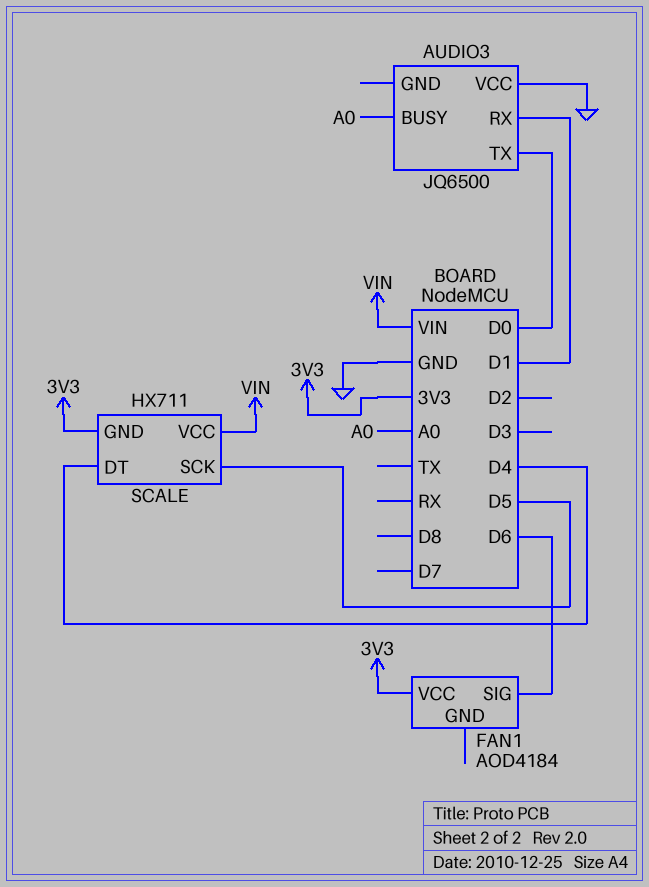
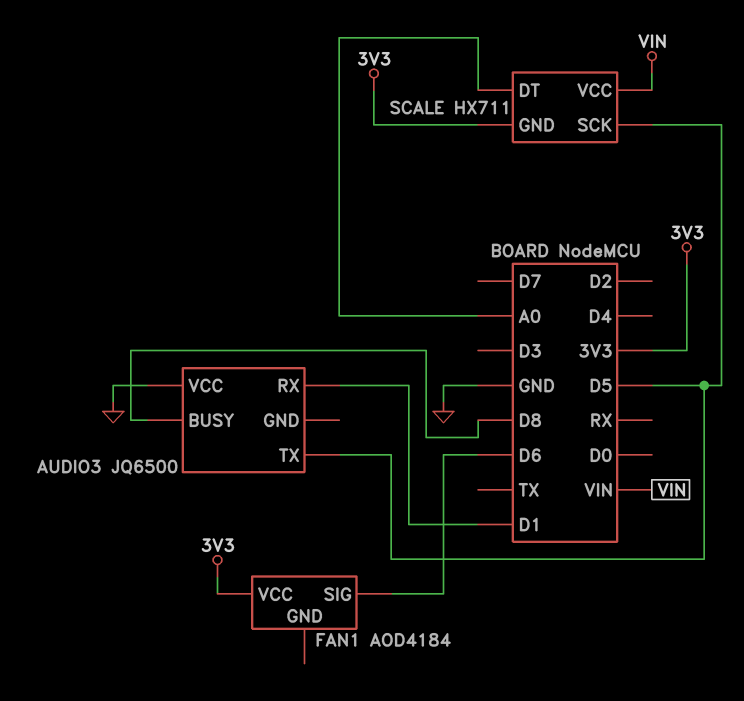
AUDIO3 pin BUSY: A0 -> D8
AUDIO3 pin TX: D0 -> D5
SCALE pin DT: D4 -> A0

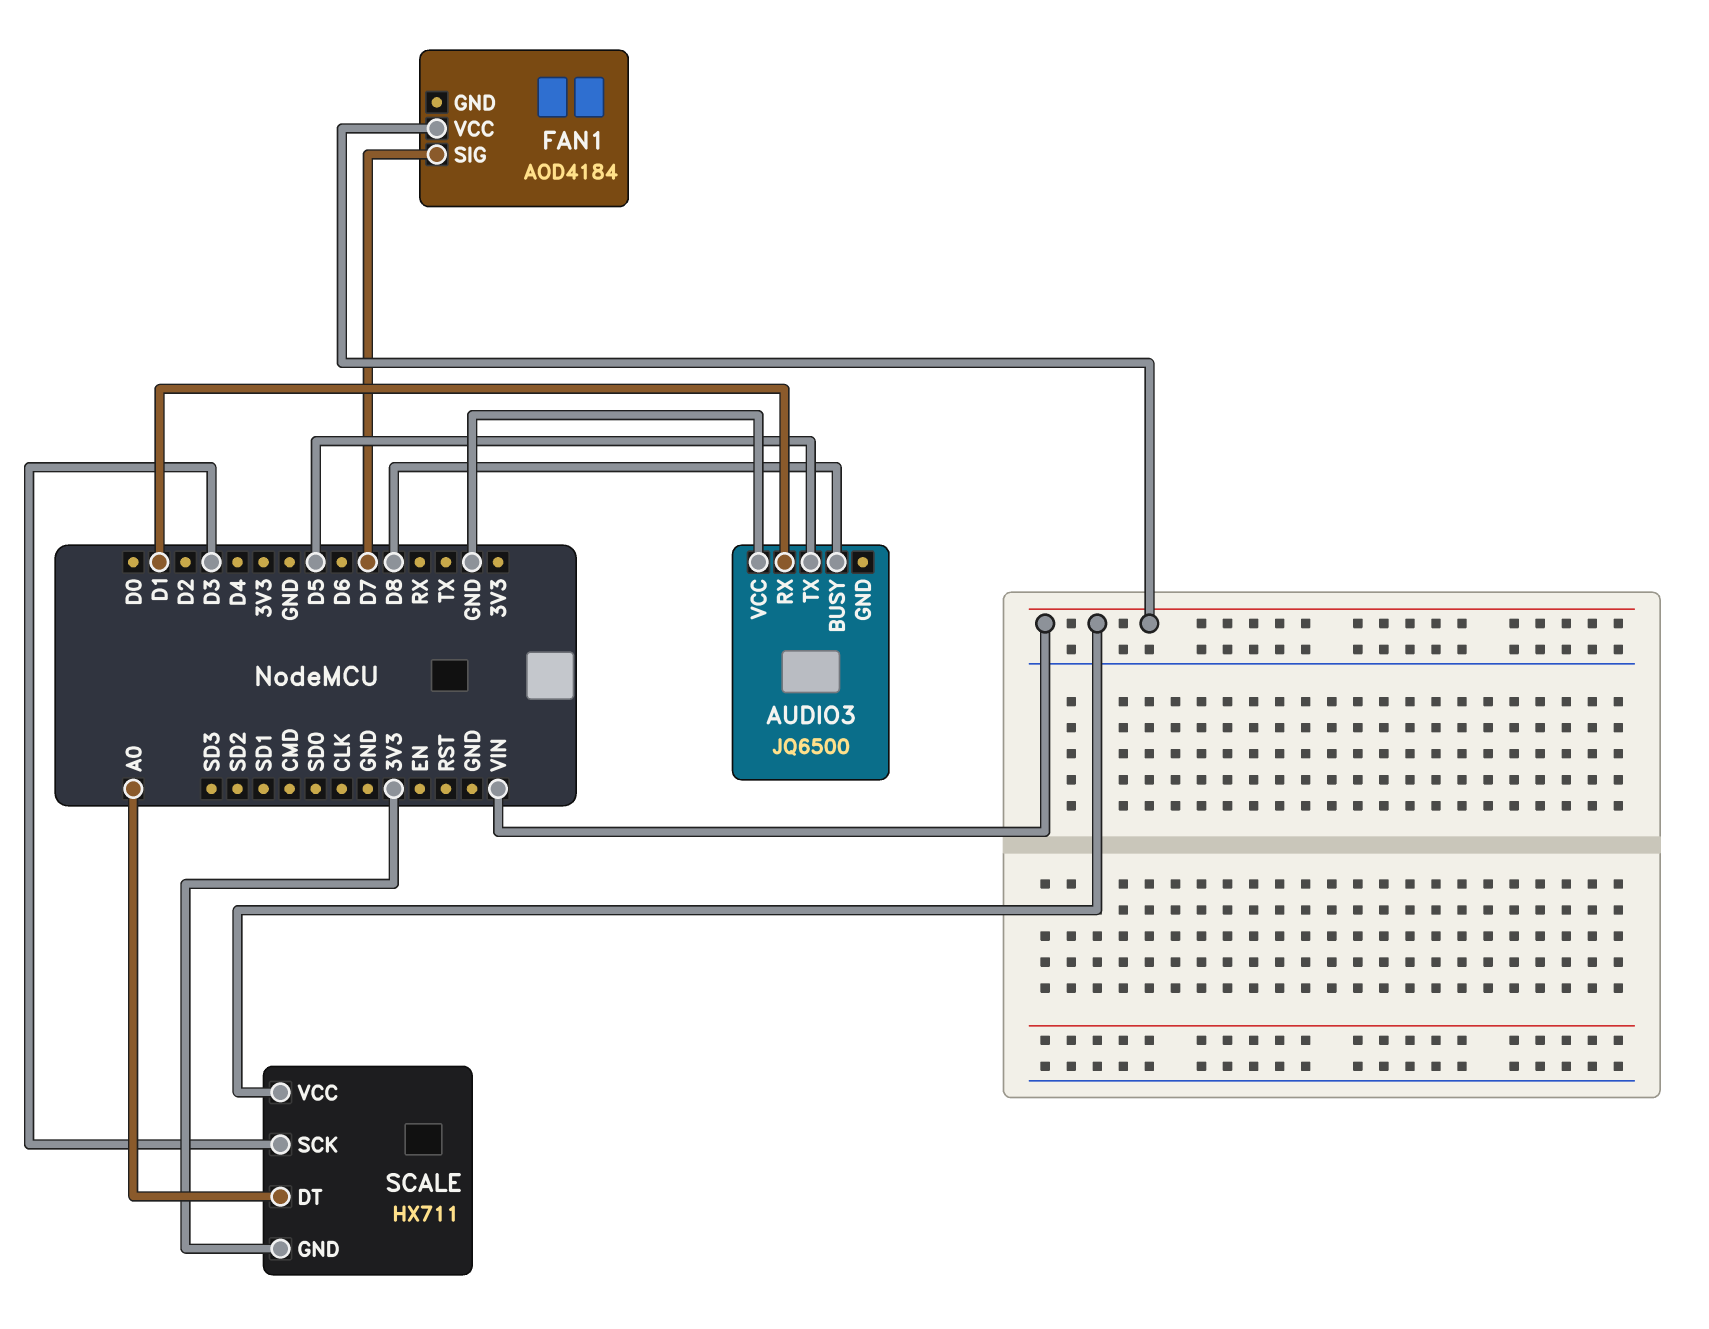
FAN1 pin SIG: D6 -> D7
FAN1 pin VCC: 3V3 -> VIN
SCALE pin SCK: D5 -> D3

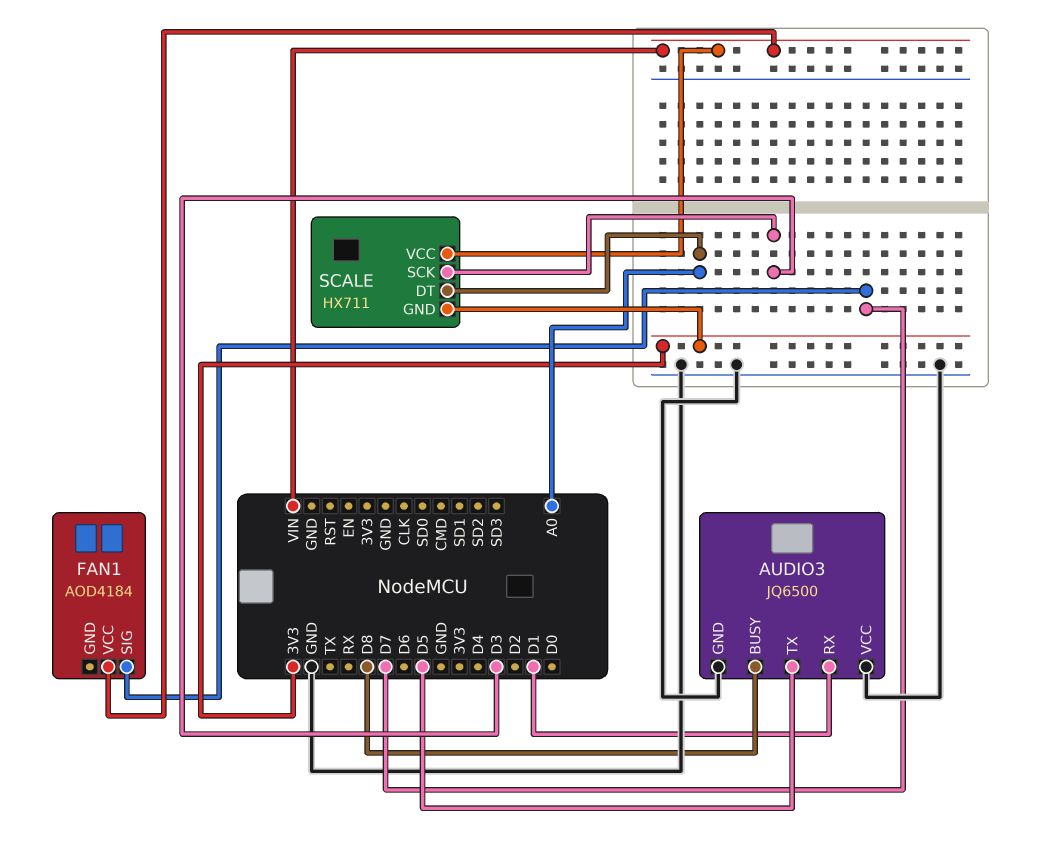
AUDIO3 pin GND: none -> GND

